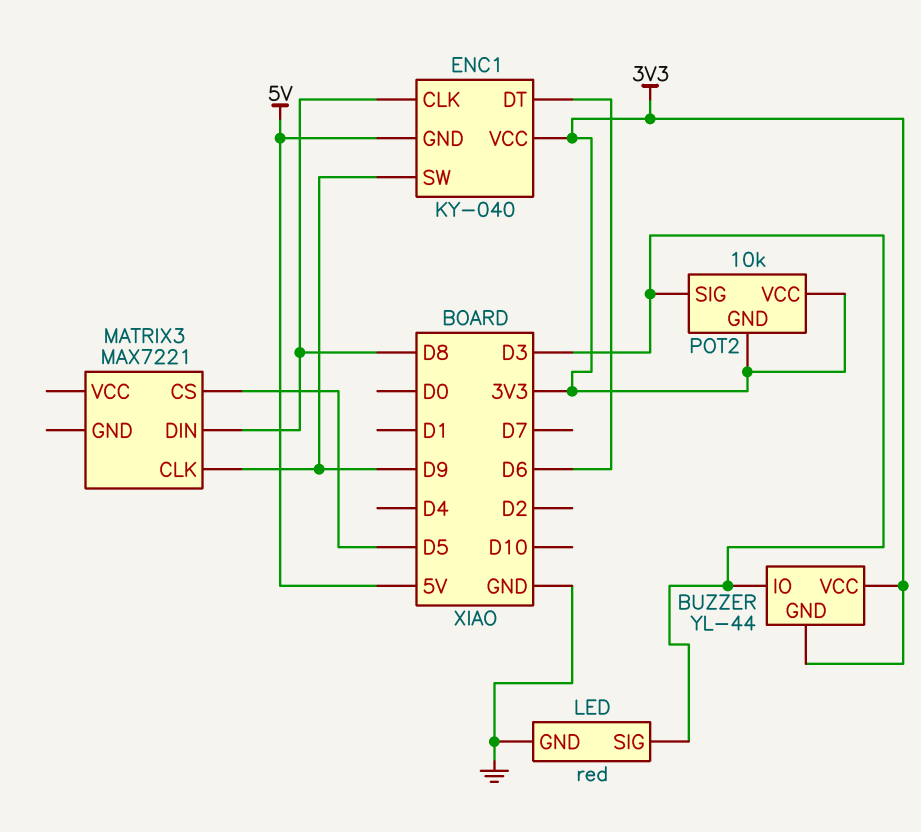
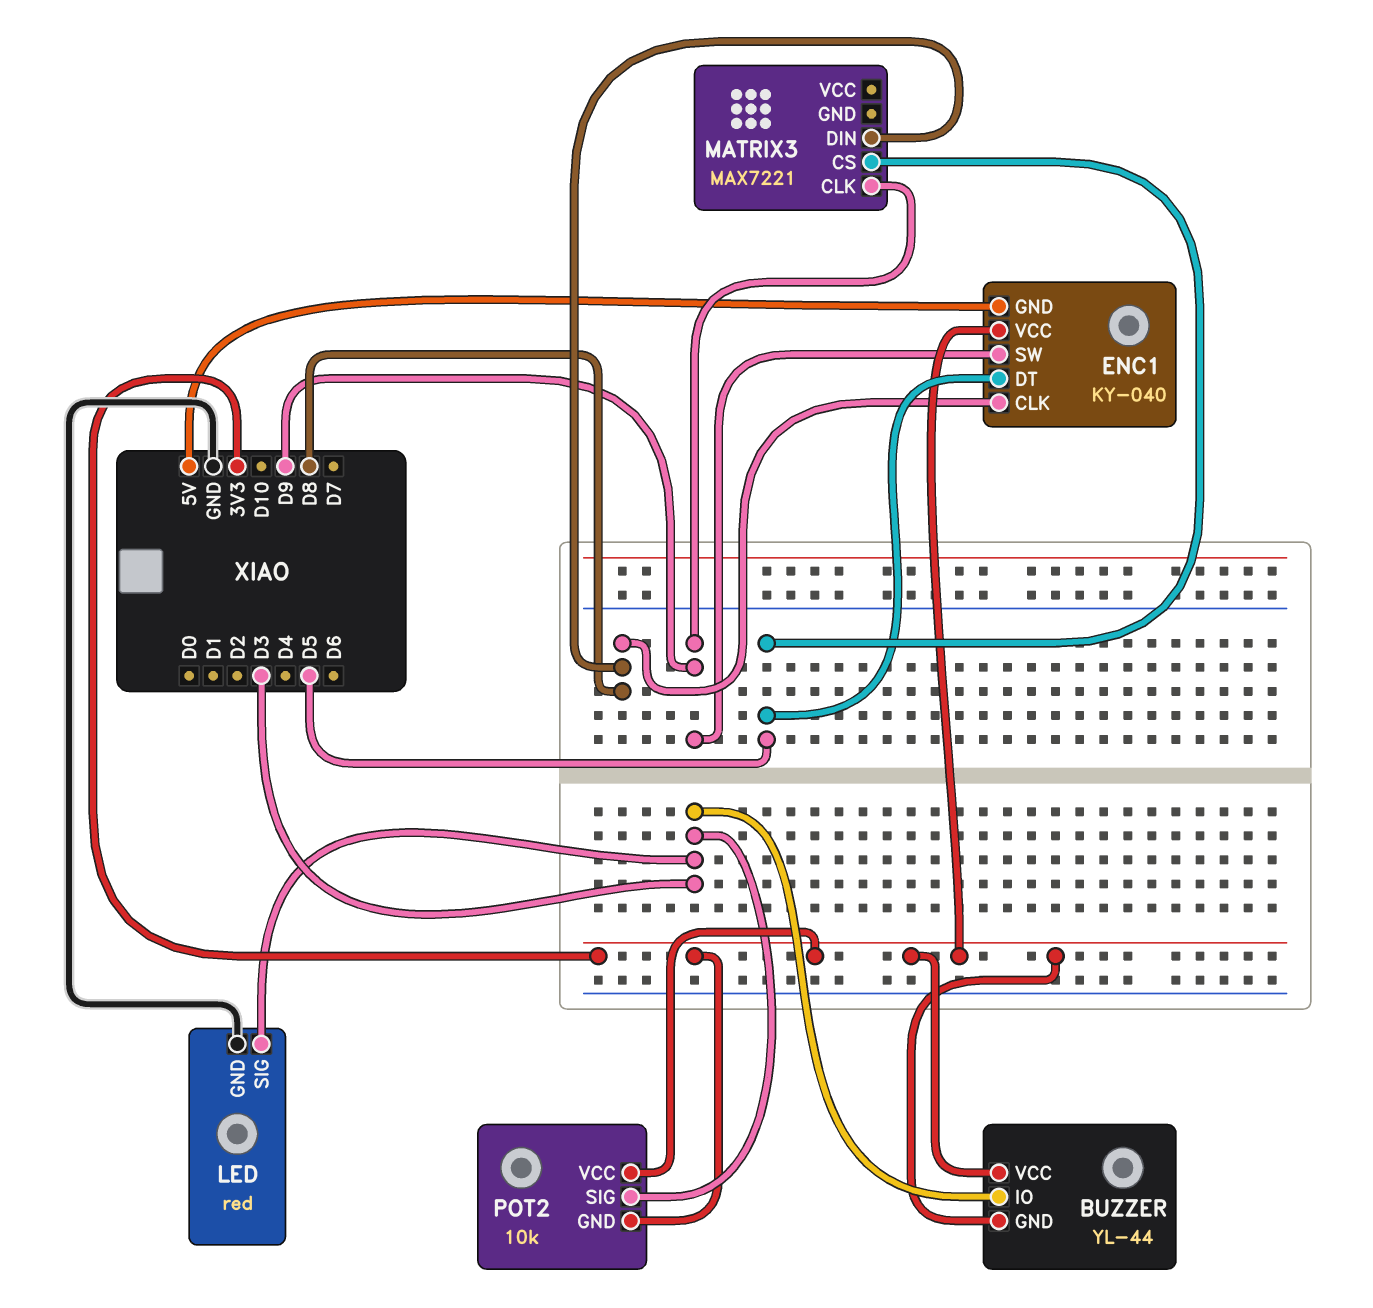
ENC1 pin DT: D6 -> D5

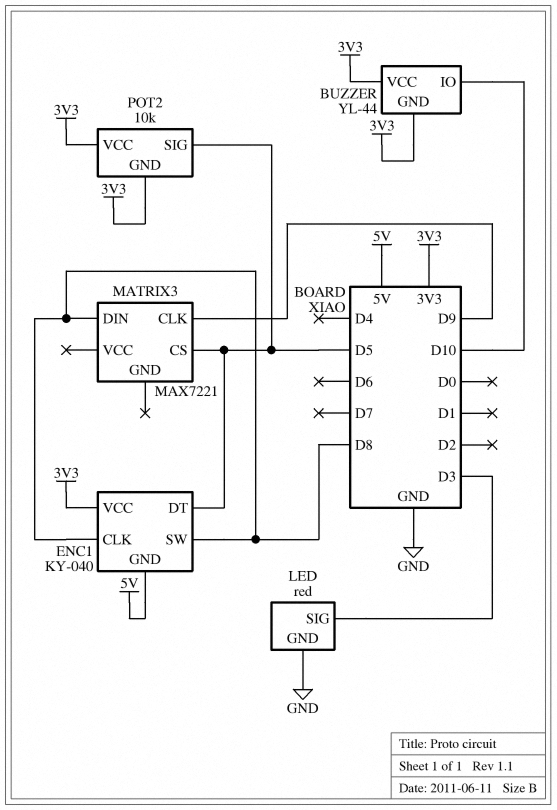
BUZZER pin IO: D3 -> D10
ENC1 pin SW: D9 -> D8
POT2 pin SIG: D3 -> D5

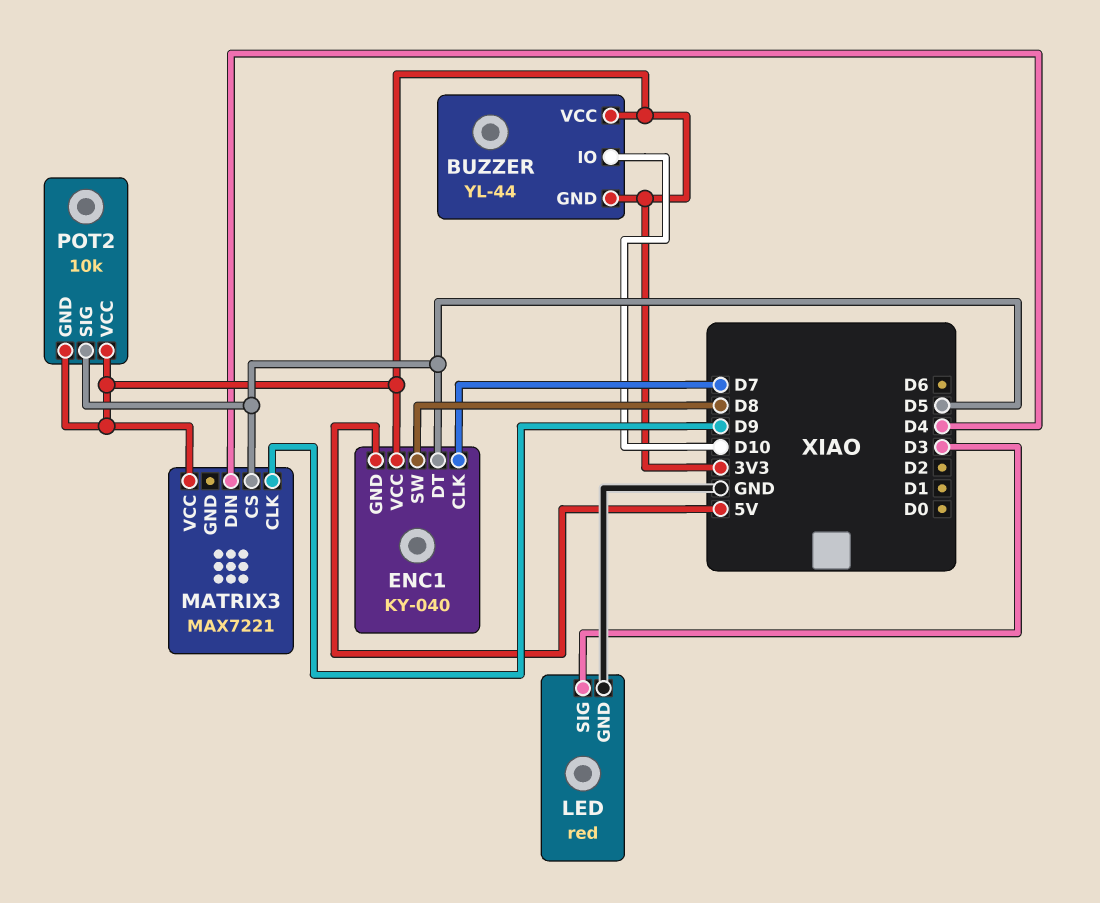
ENC1 pin CLK: D8 -> D7
MATRIX3 pin DIN: D8 -> D4
MATRIX3 pin VCC: none -> 3V3

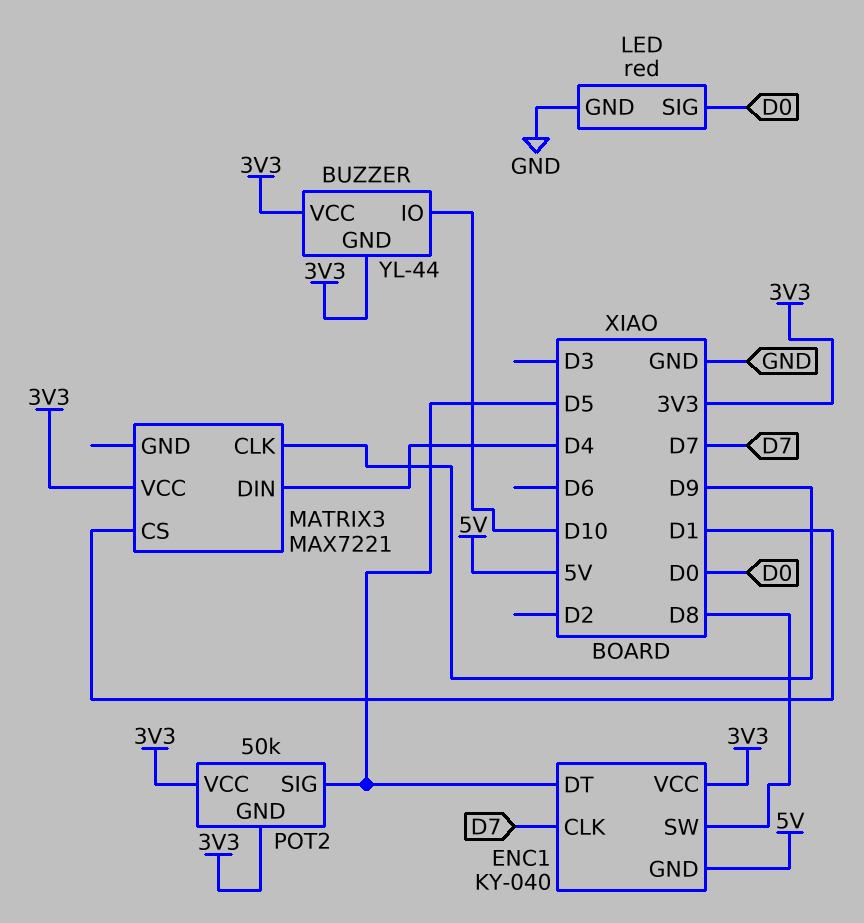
LED pin SIG: D3 -> D0
MATRIX3 pin CS: D5 -> D1
POT2: 10k -> 50k

